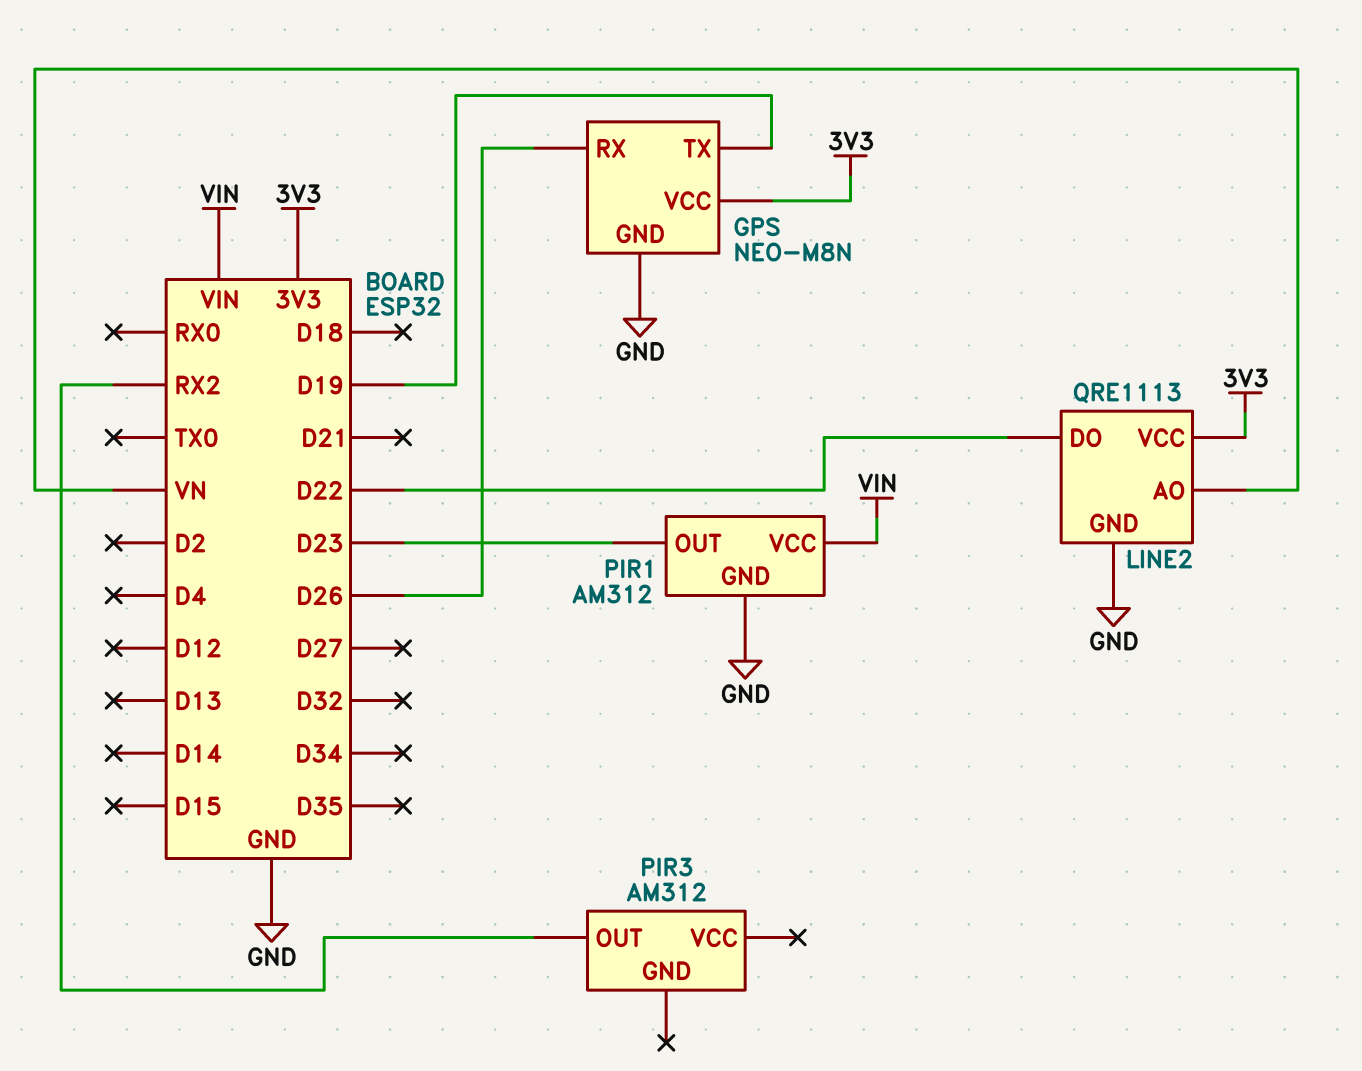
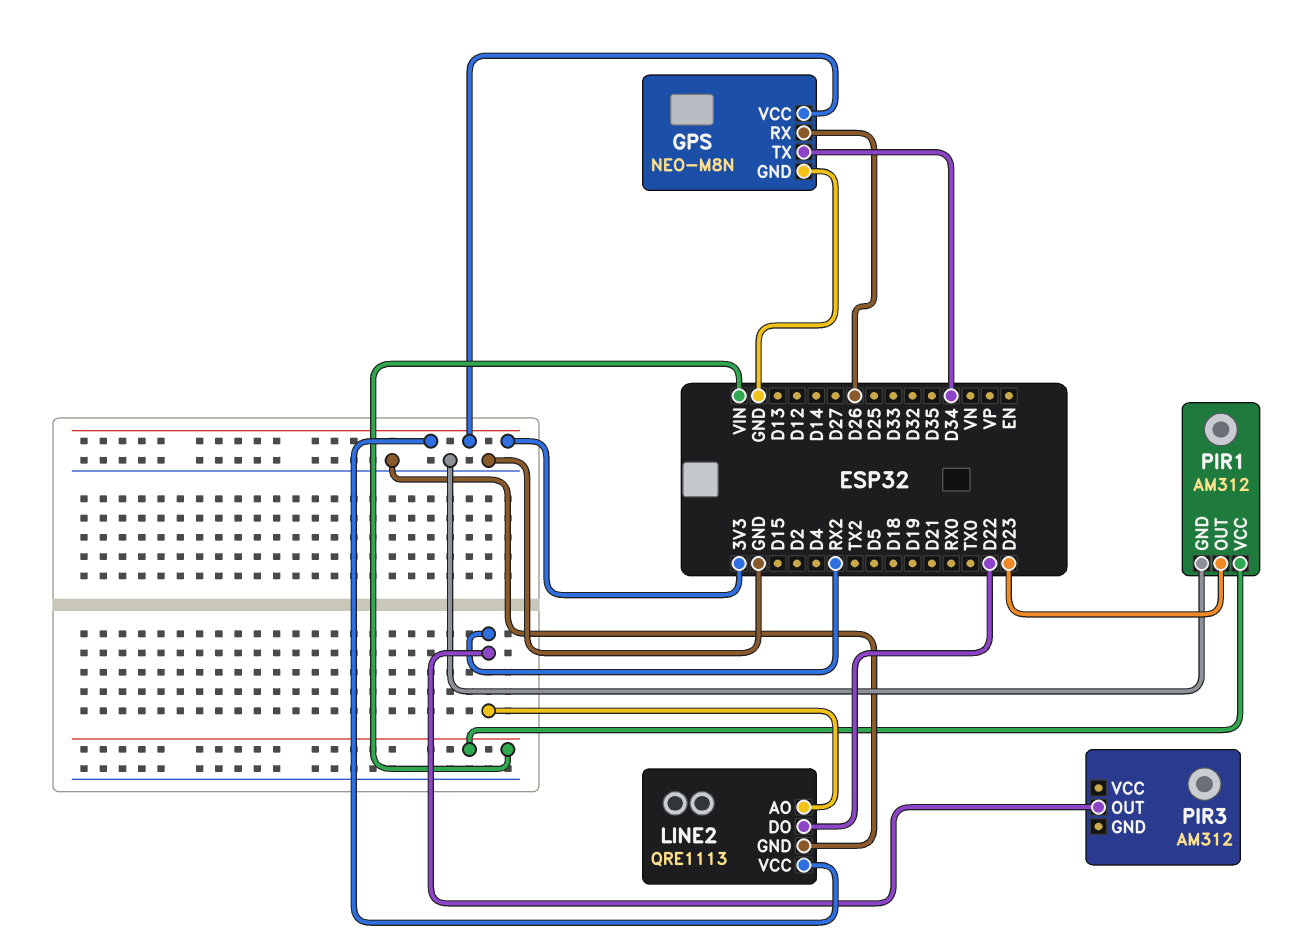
GPS pin TX: D19 -> D34
LINE2 pin AO: VN -> RX2

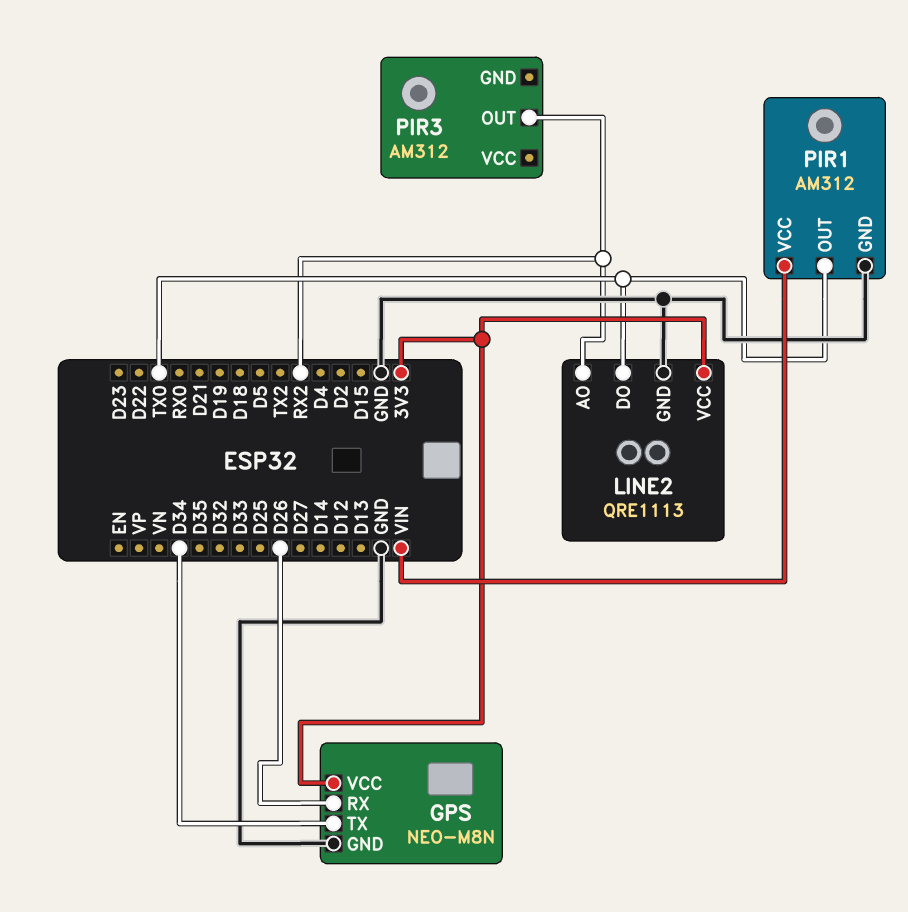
LINE2 pin DO: D22 -> TX0
PIR1 pin OUT: D23 -> TX0

